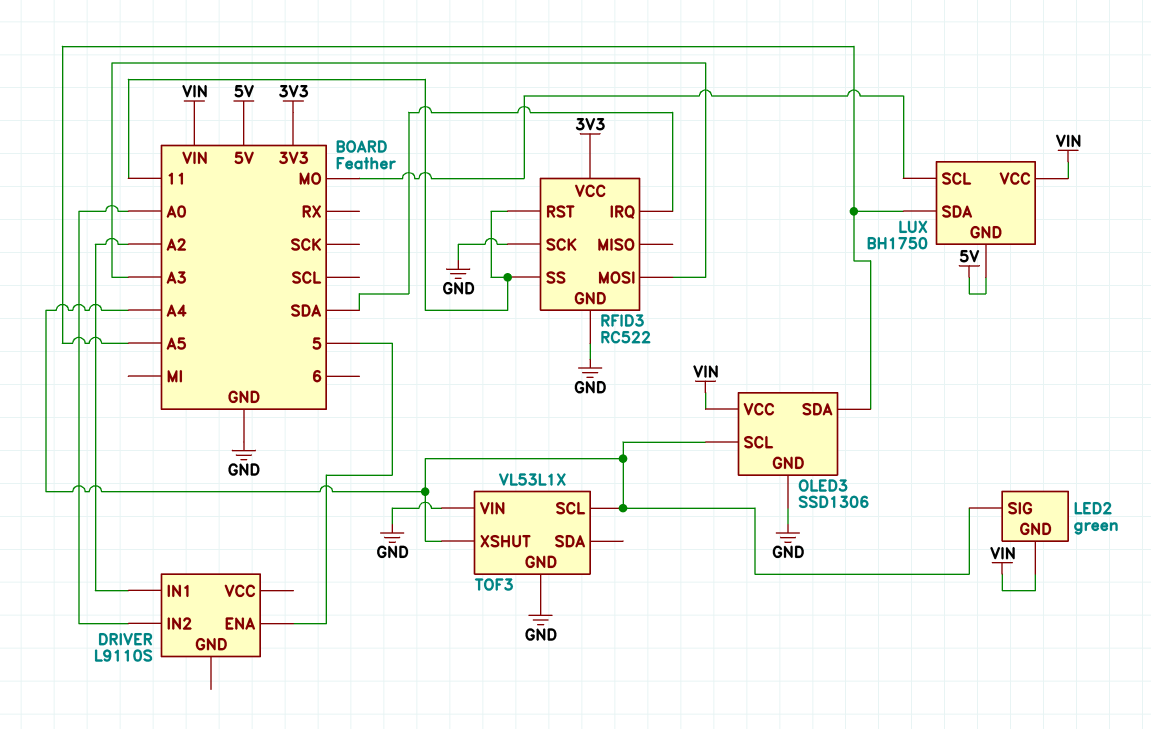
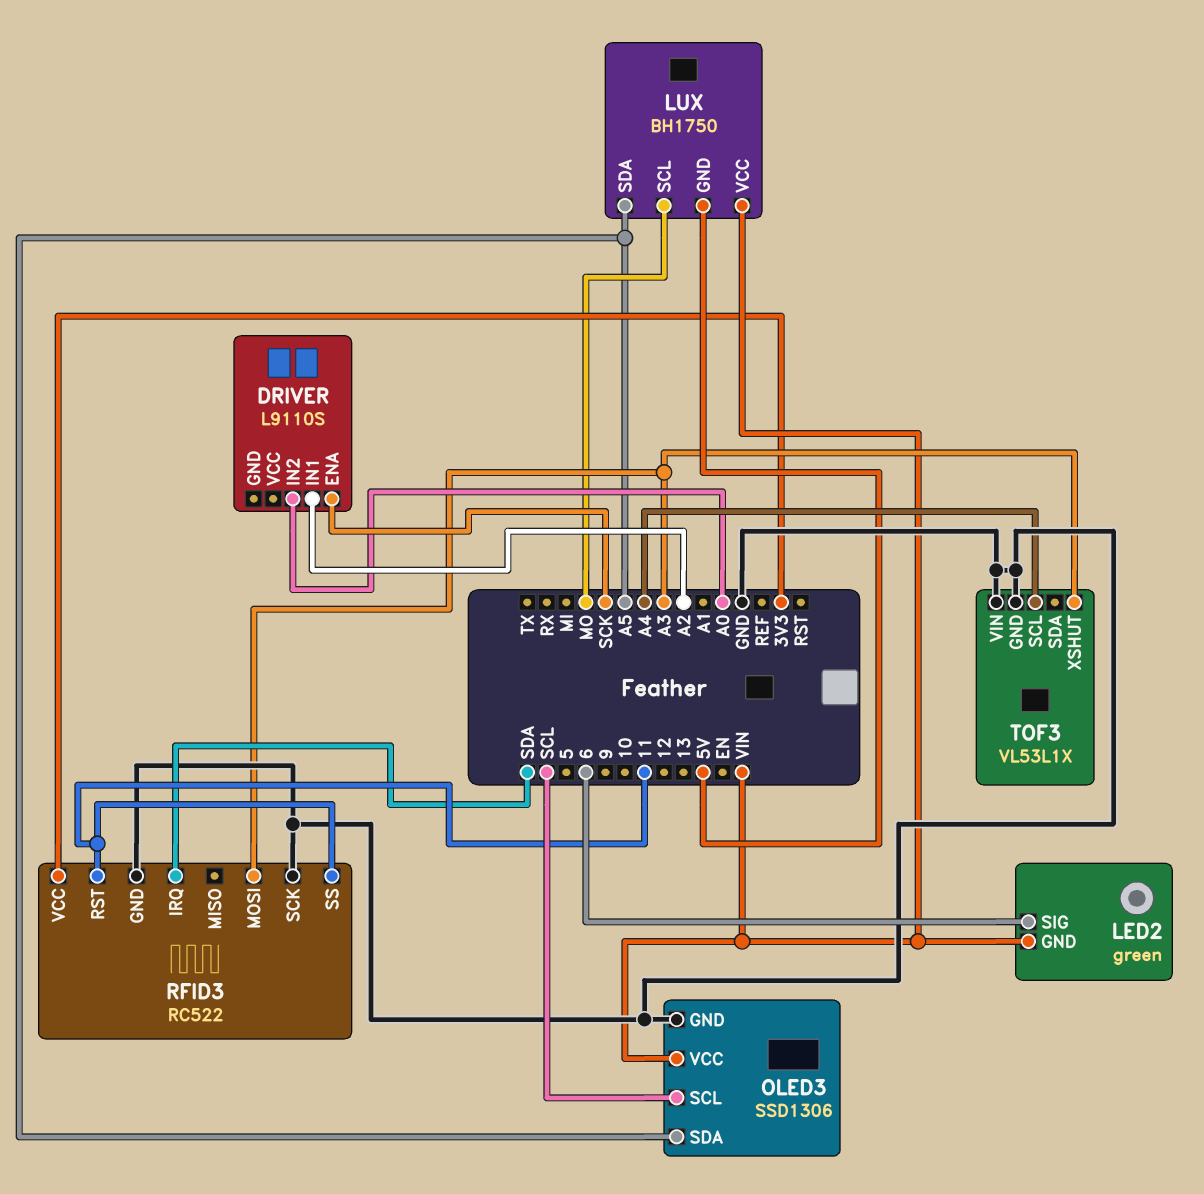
DRIVER pin ENA: 5 -> SCK
LED2 pin SIG: A4 -> 6
OLED3 pin SCL: A4 -> SCL
TOF3 pin XSHUT: A4 -> A3

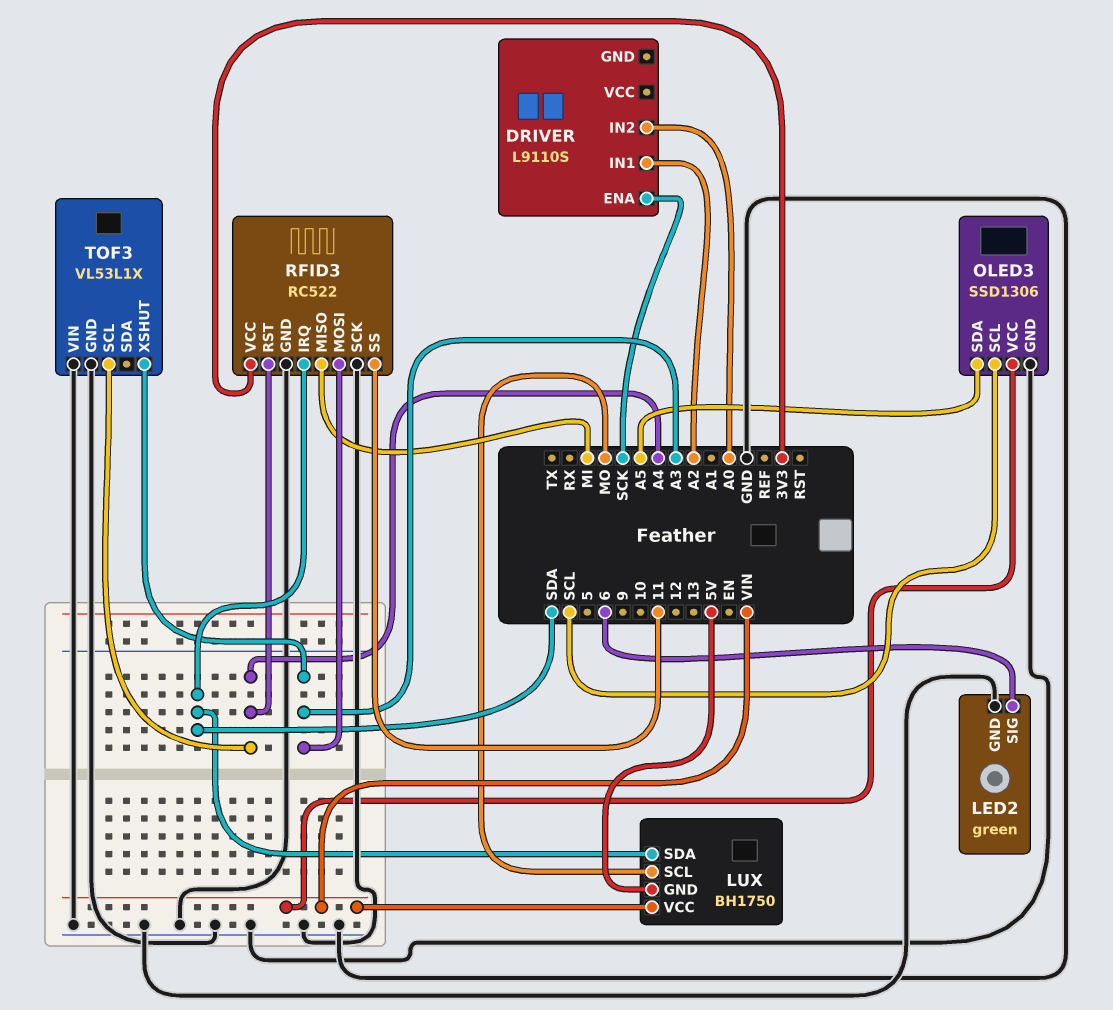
LED2 pin GND: VIN -> GND
LUX pin SDA: A5 -> SDA
RFID3 pin MISO: none -> MI
RFID3 pin RST: 11 -> A4

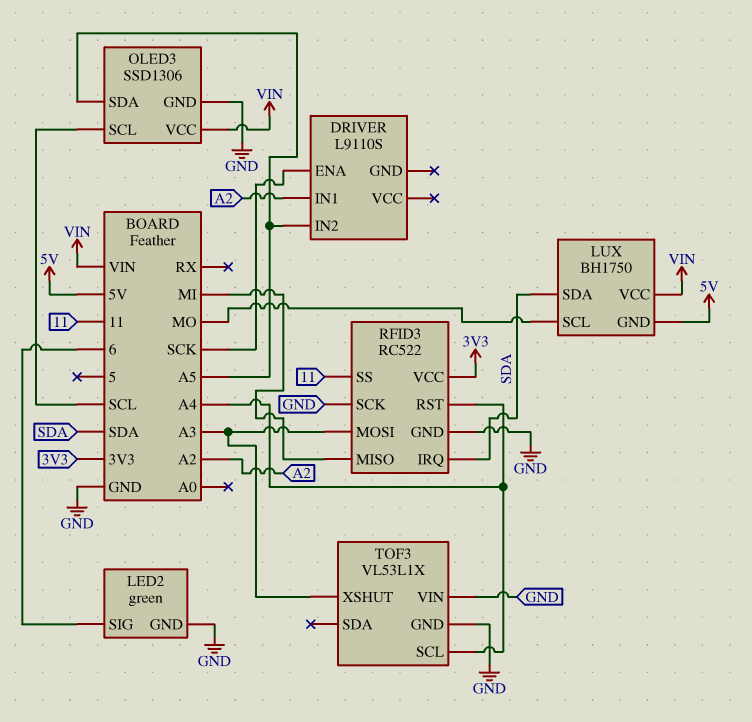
DRIVER pin IN2: A0 -> A5

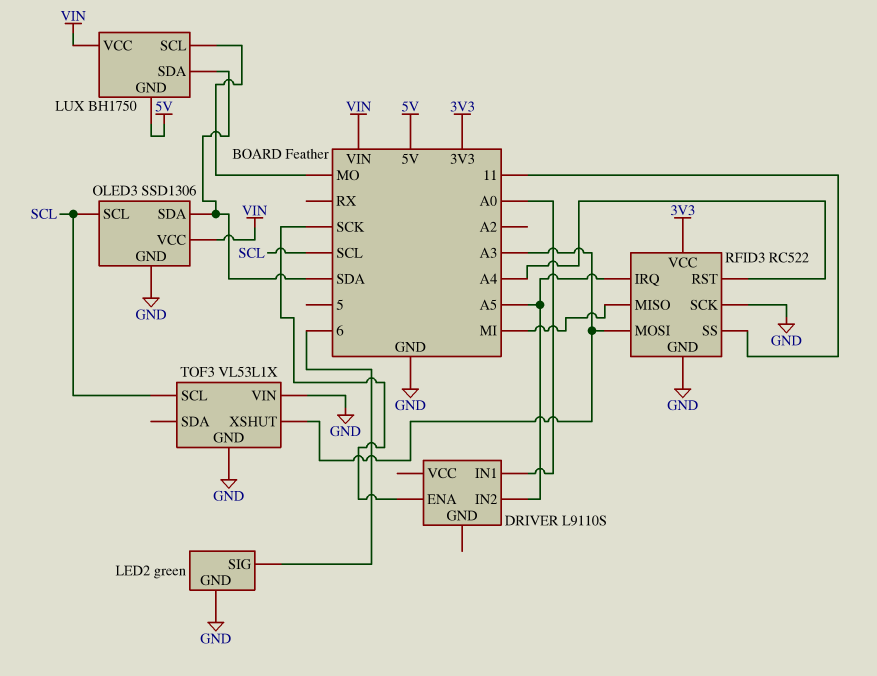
DRIVER pin IN1: A2 -> A0
OLED3 pin SDA: A5 -> SDA
RFID3 pin IRQ: SDA -> A5
TOF3 pin SCL: A4 -> SCL

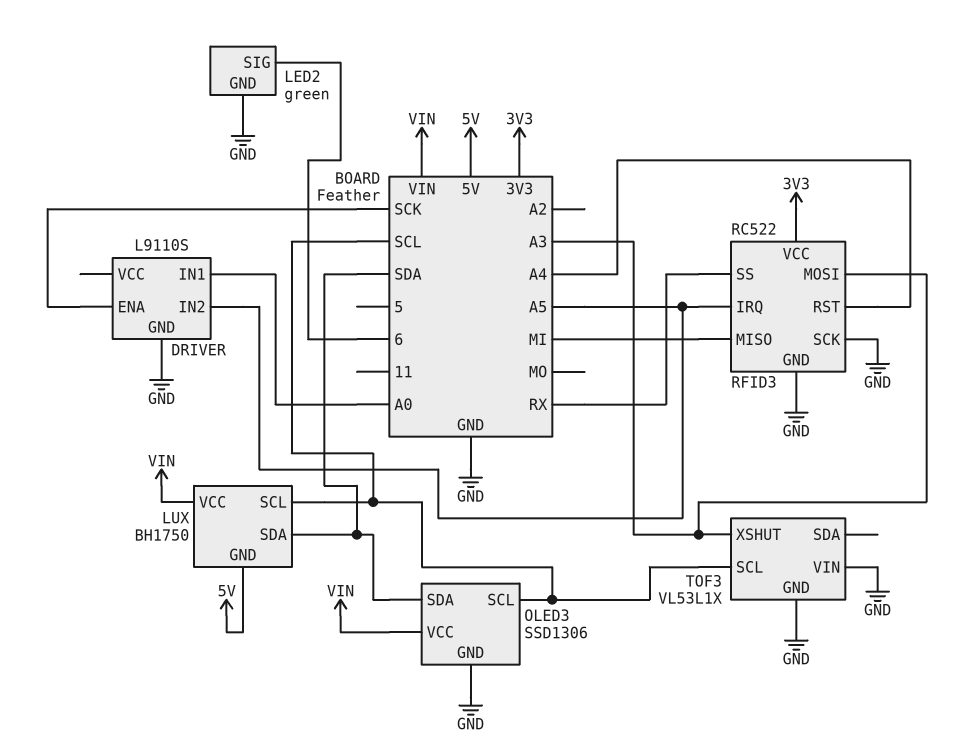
DRIVER pin GND: none -> GND
LUX pin SCL: MO -> SCL
RFID3 pin SS: 11 -> RX

